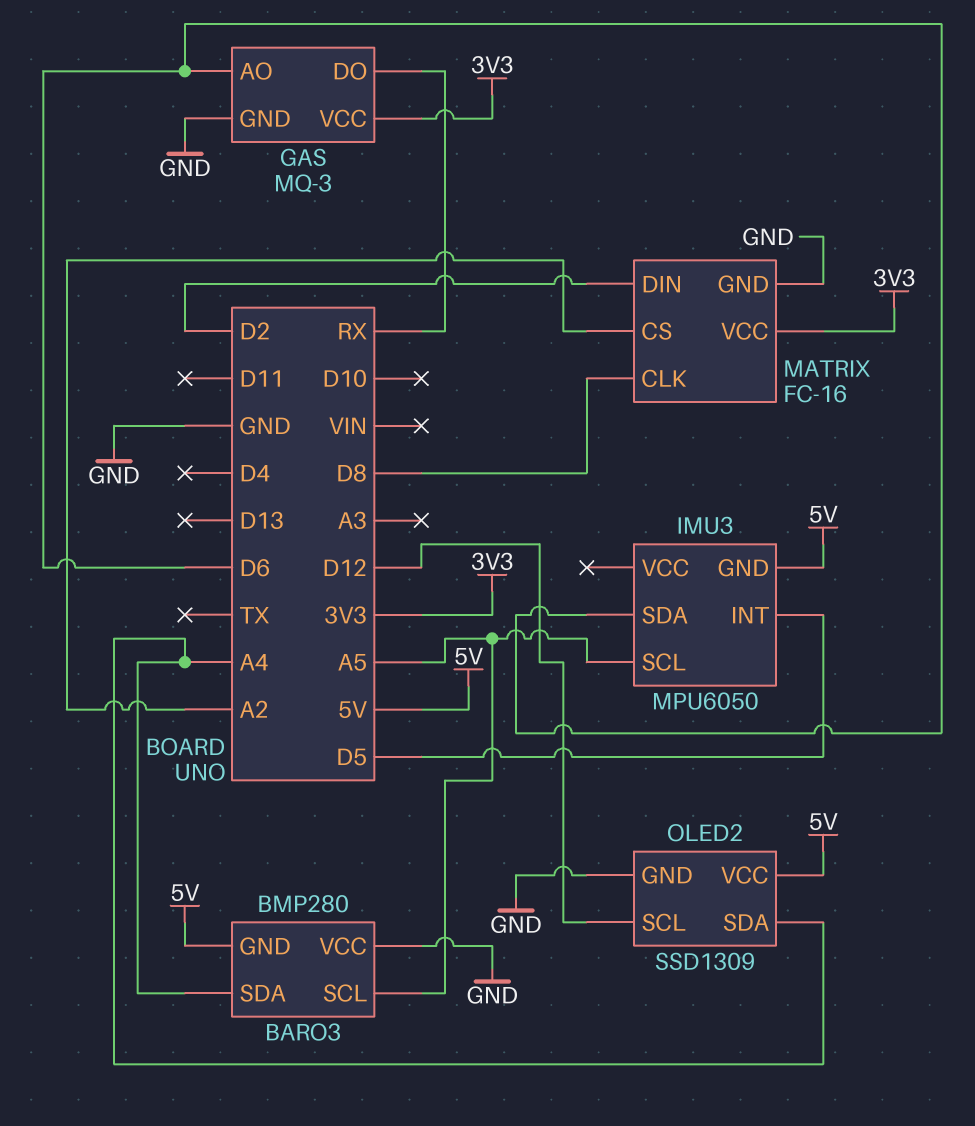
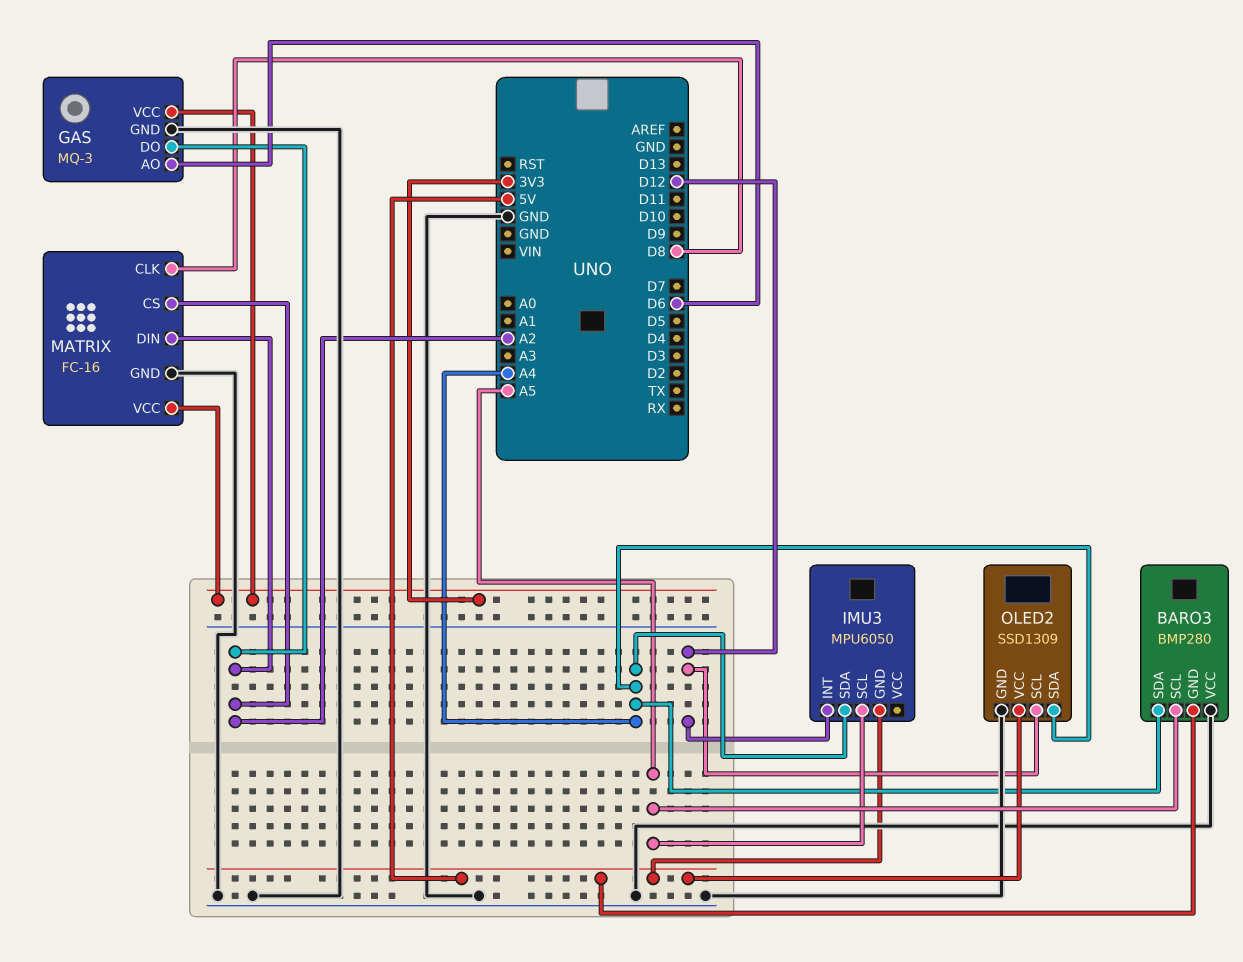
GAS pin DO: RX -> A2
IMU3 pin INT: D5 -> D12
IMU3 pin SDA: D6 -> A4
MATRIX pin DIN: D2 -> A2

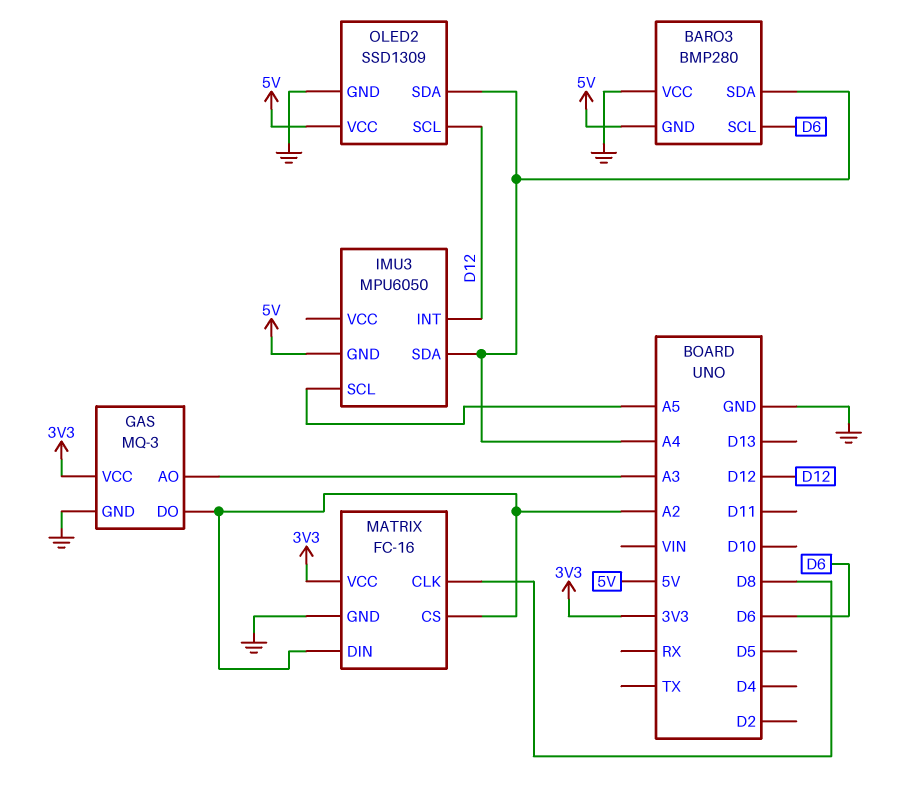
BARO3 pin SCL: A5 -> D6
GAS pin AO: D6 -> A3

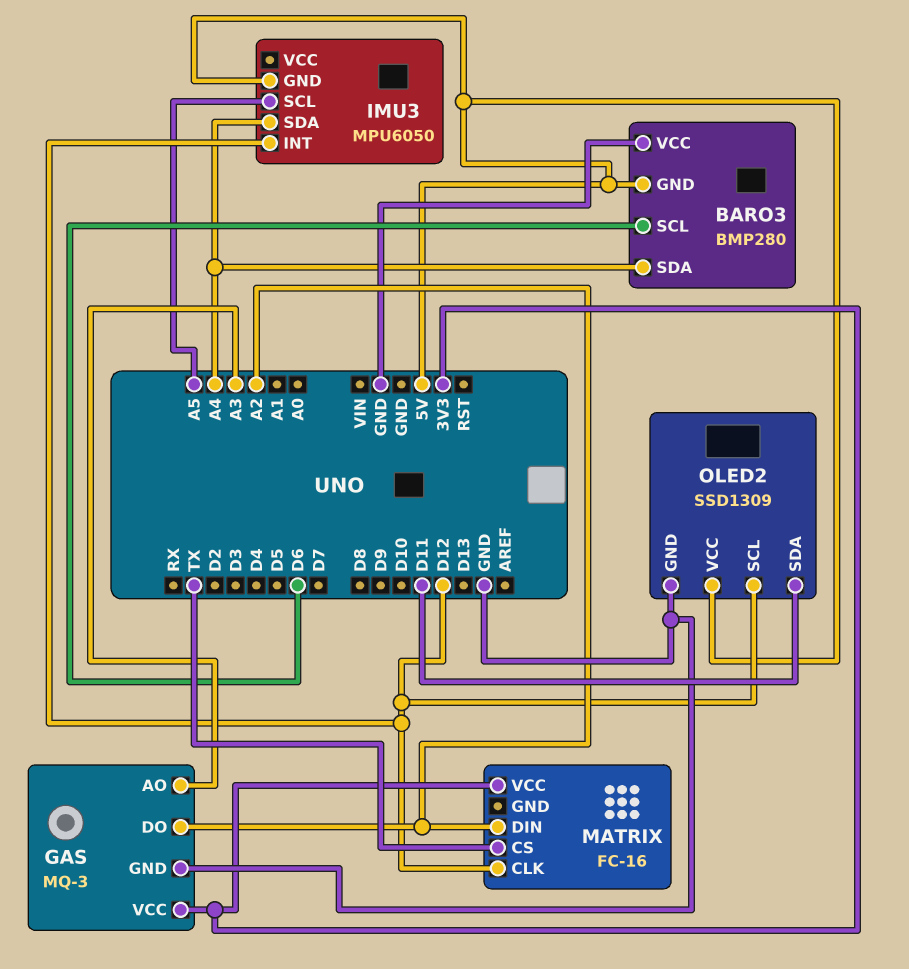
MATRIX pin CLK: D8 -> D12
MATRIX pin CS: A2 -> TX
MATRIX pin GND: GND -> none
OLED2 pin SDA: A4 -> D11

